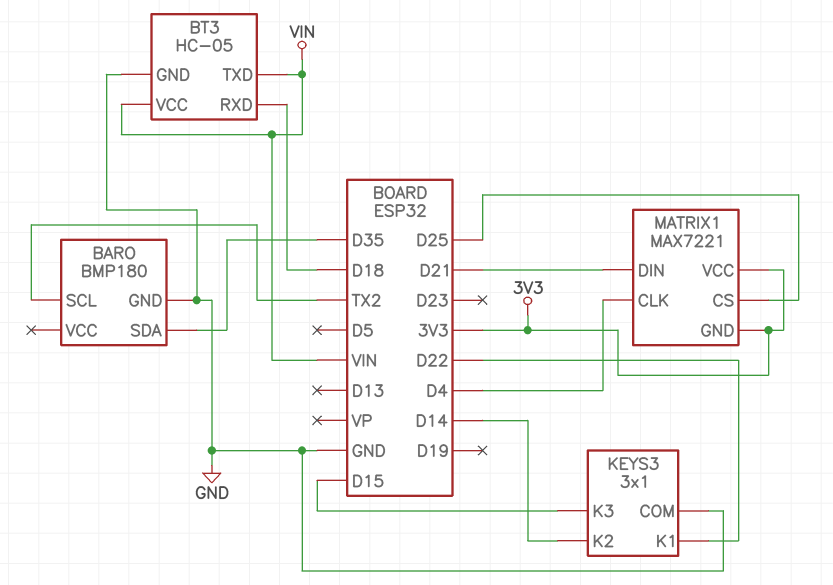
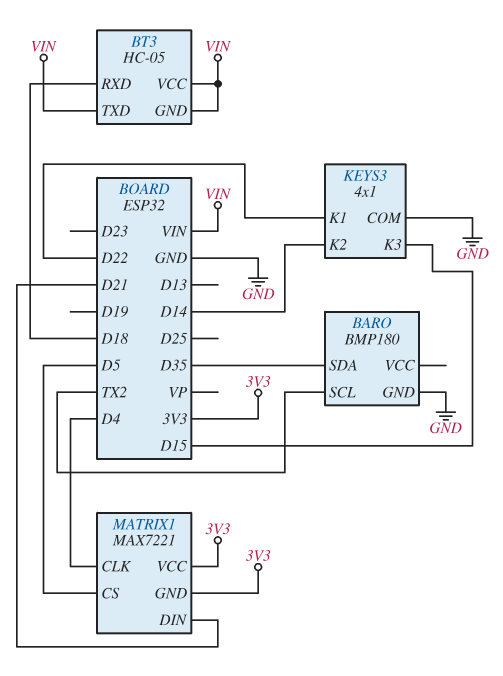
BT3 pin GND: GND -> VIN
KEYS3: 3x1 -> 4x1
MATRIX1 pin CS: D25 -> D5

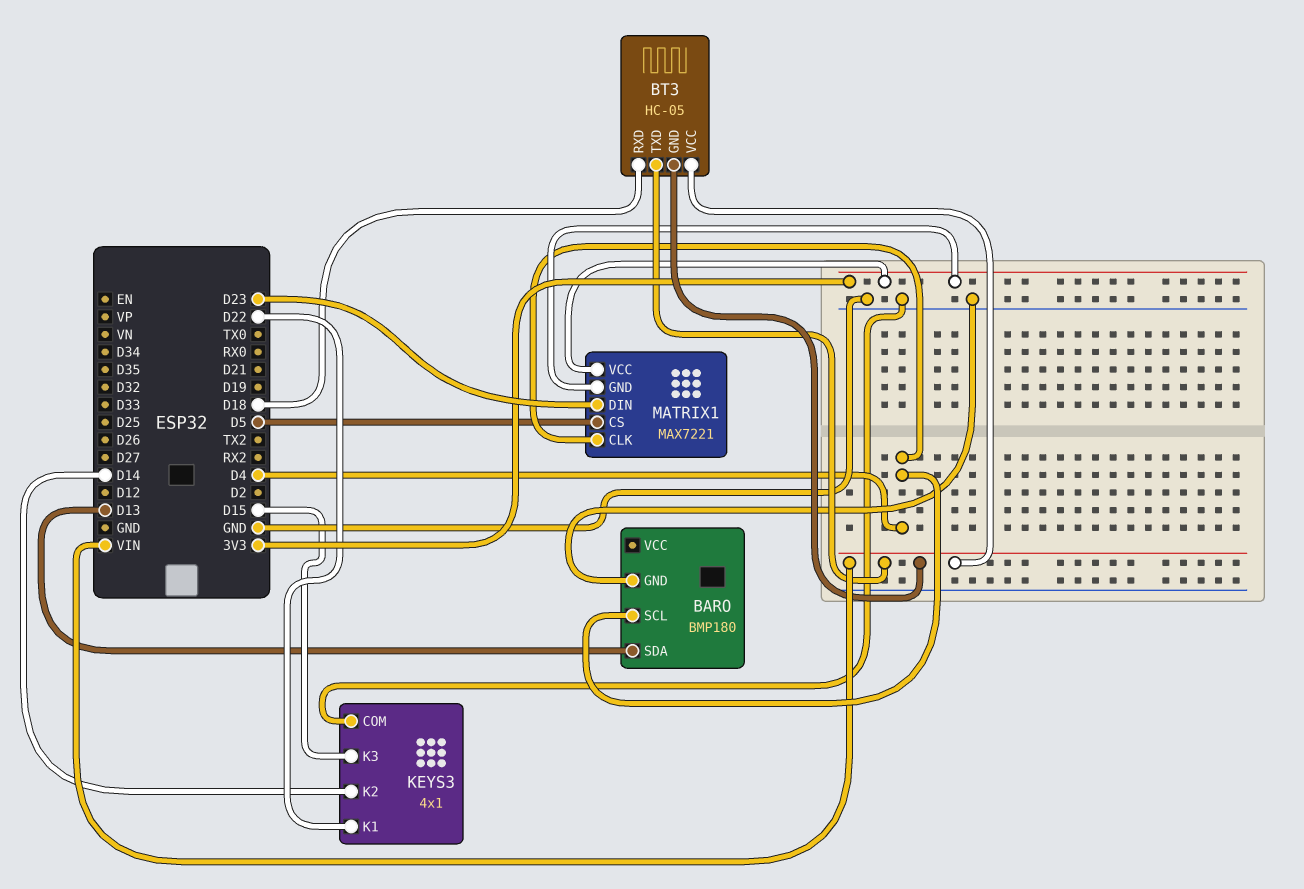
BARO pin SCL: TX2 -> D4
BARO pin SDA: D35 -> D13
MATRIX1 pin DIN: D21 -> D23

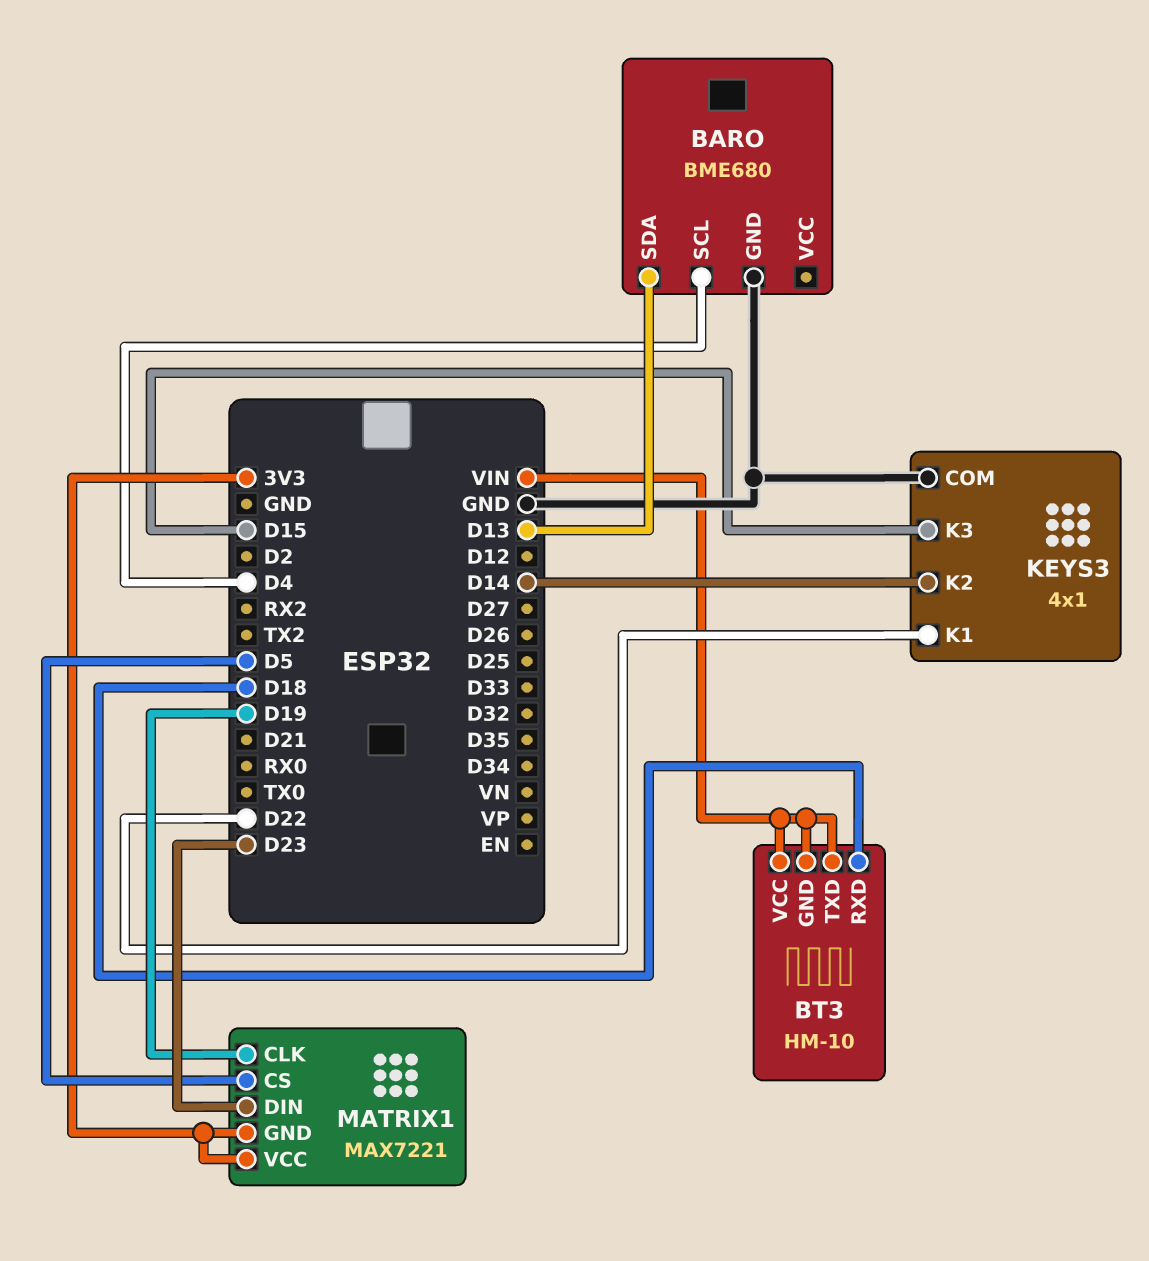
BARO: BMP180 -> BME680
BT3: HC-05 -> HM-10
MATRIX1 pin CLK: D4 -> D19

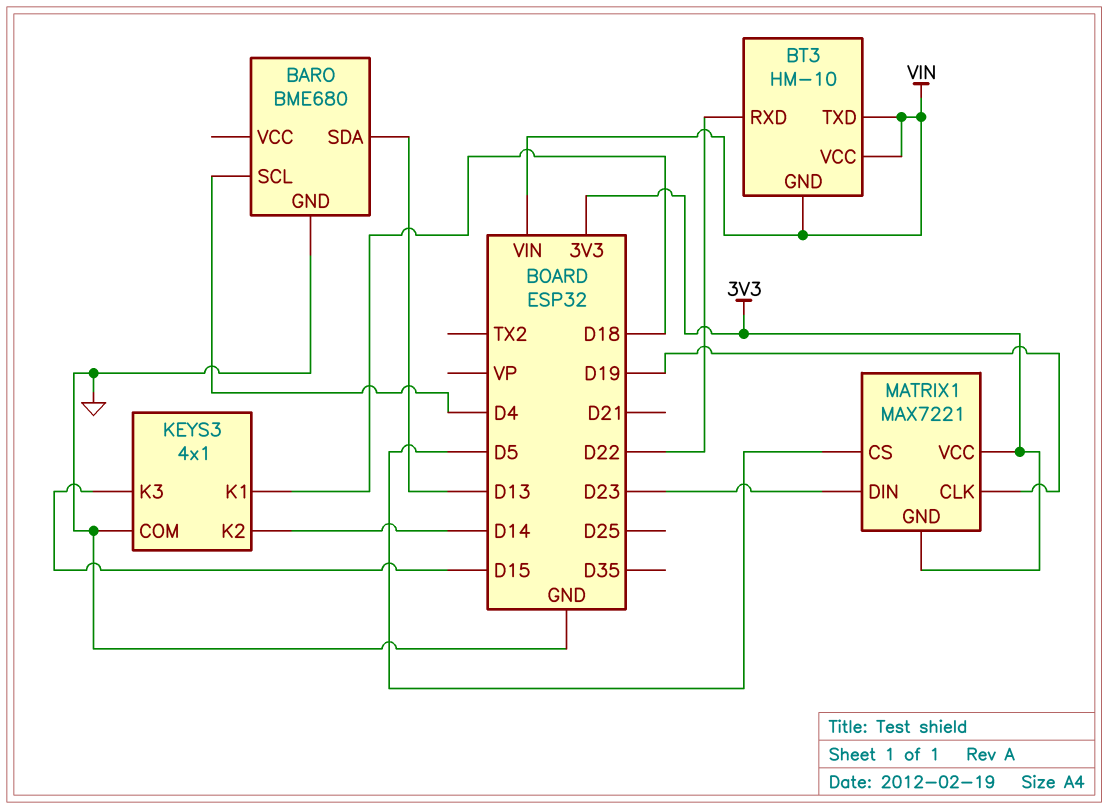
BT3 pin RXD: D18 -> D22
KEYS3 pin K1: D22 -> D18

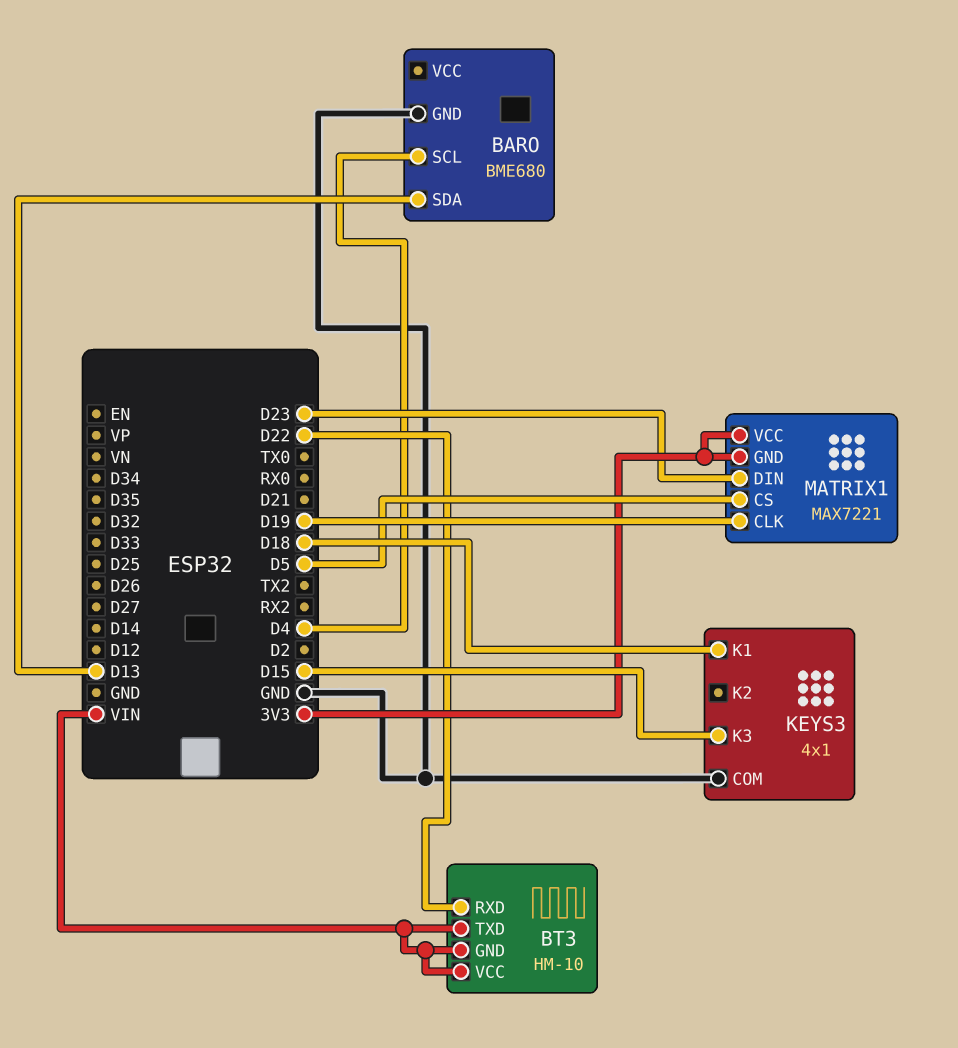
KEYS3 pin K2: D14 -> none

